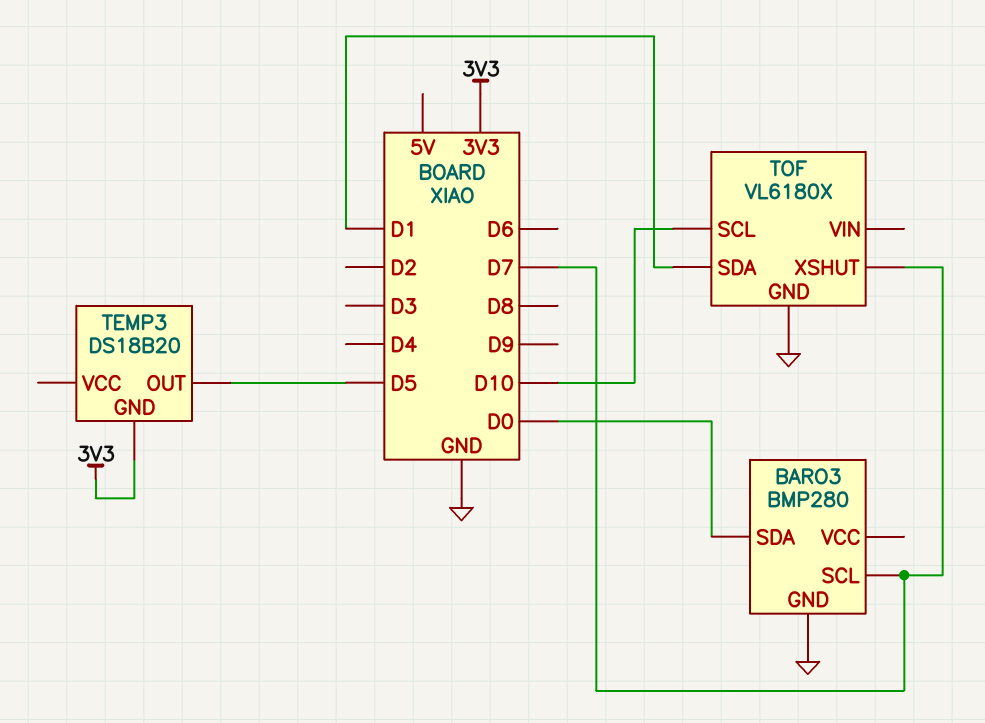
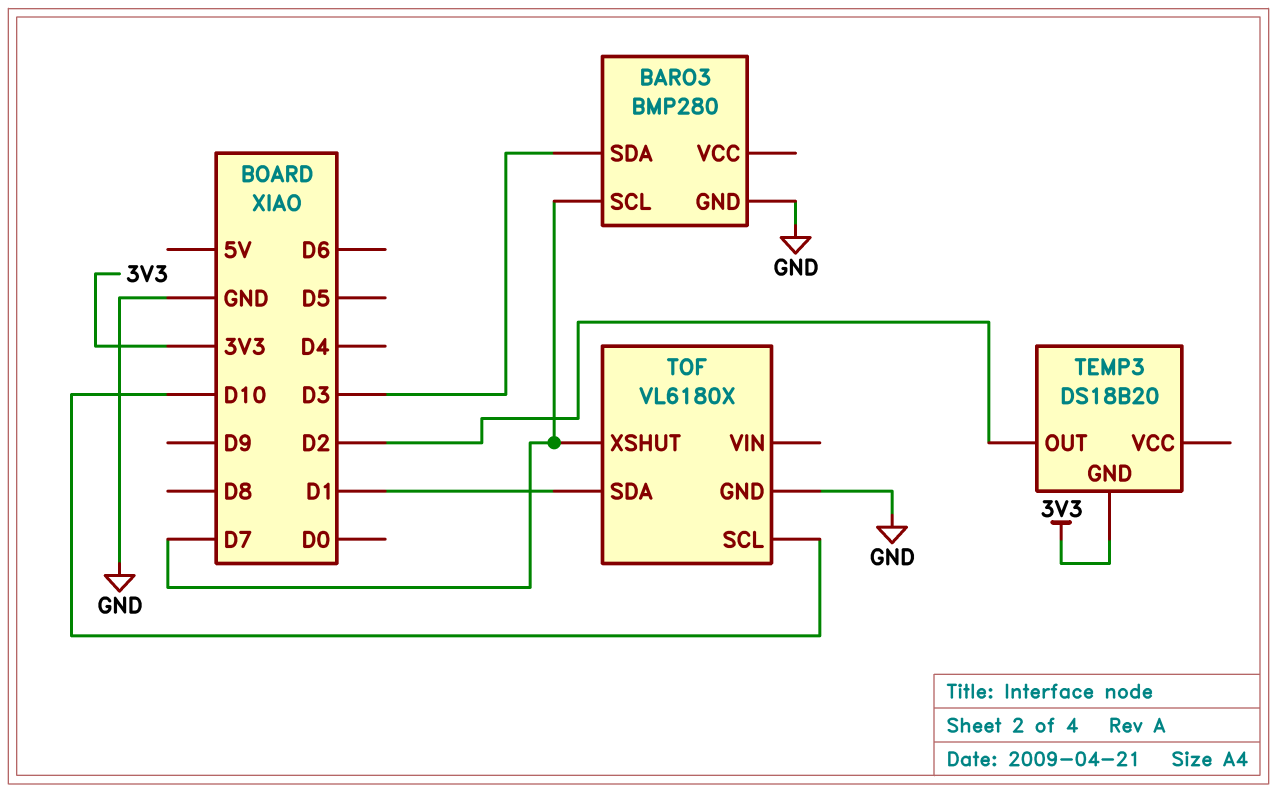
BARO3 pin SDA: D0 -> D3
TEMP3 pin OUT: D5 -> D2

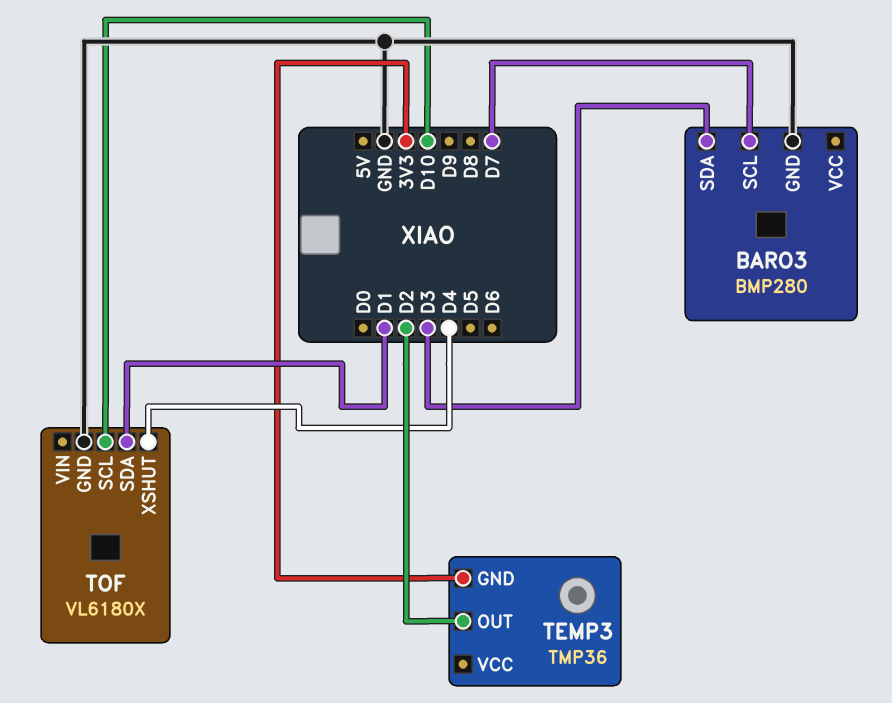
TEMP3: DS18B20 -> TMP36
TOF pin XSHUT: D7 -> D4

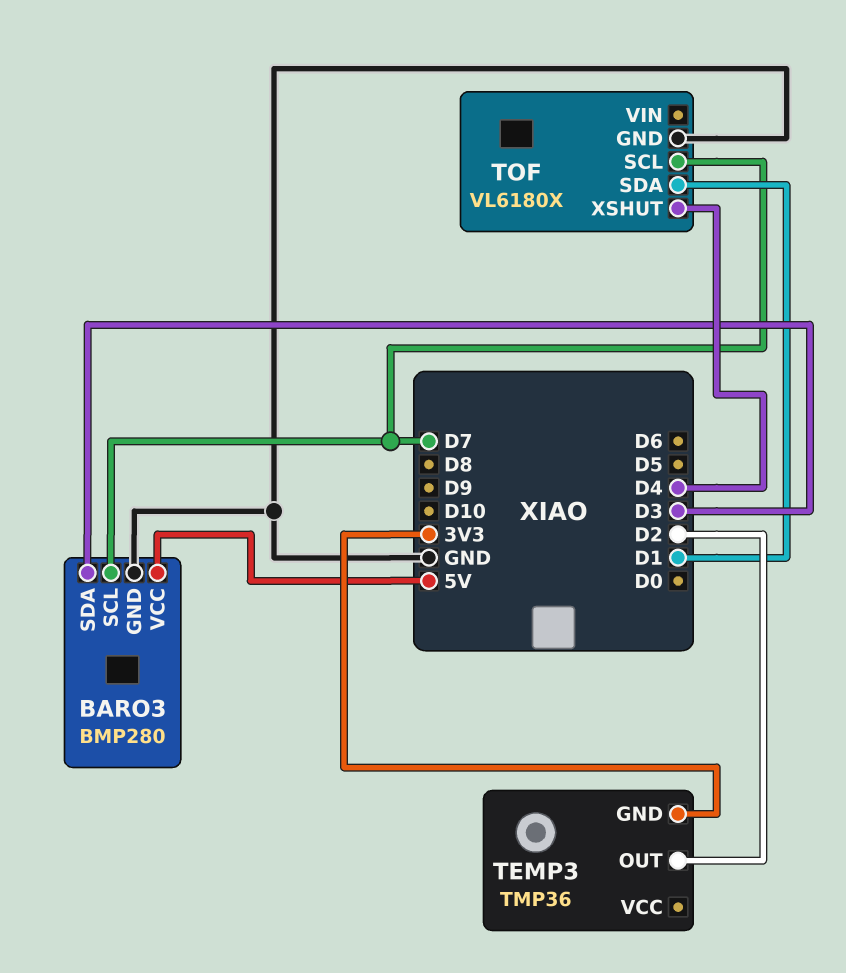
BARO3 pin VCC: none -> 5V
TOF pin SCL: D10 -> D7

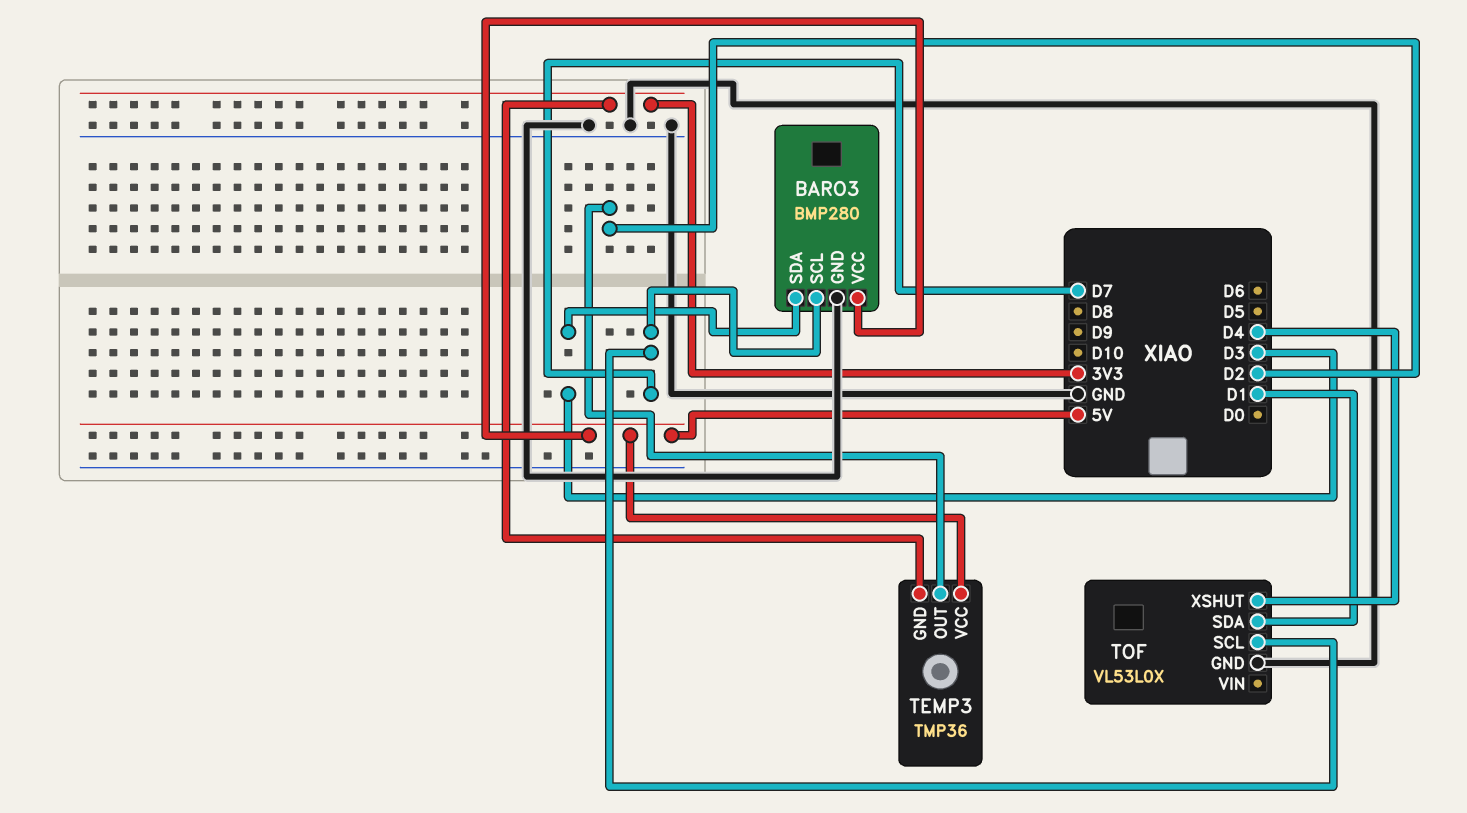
TEMP3 pin VCC: none -> 5V
TOF: VL6180X -> VL53L0X

